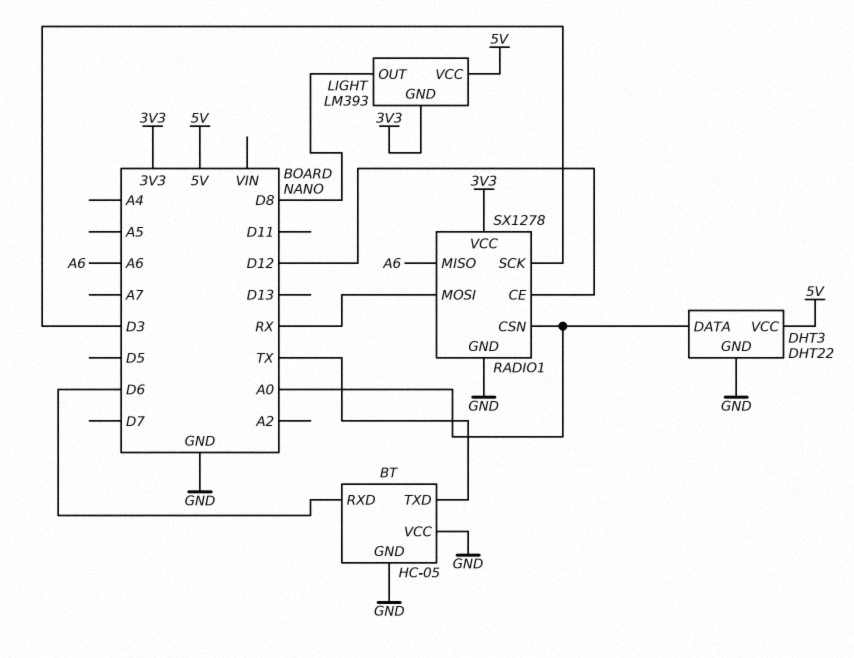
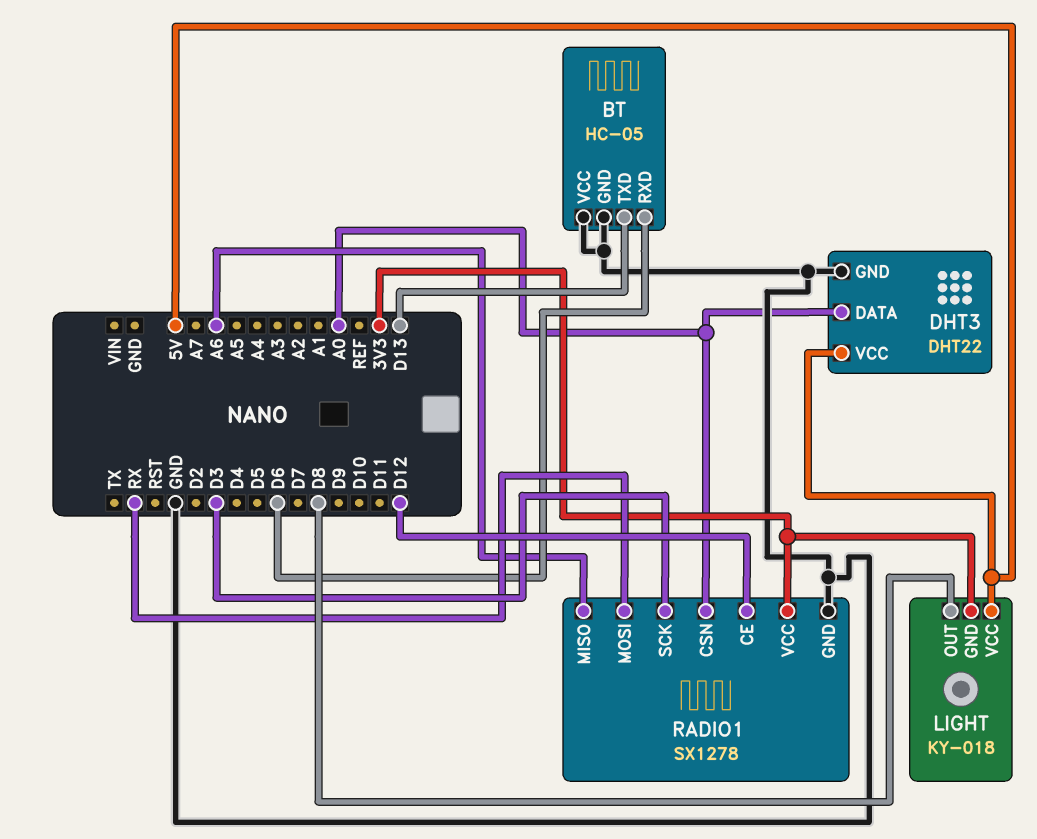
BT pin TXD: TX -> D13
LIGHT: LM393 -> KY-018

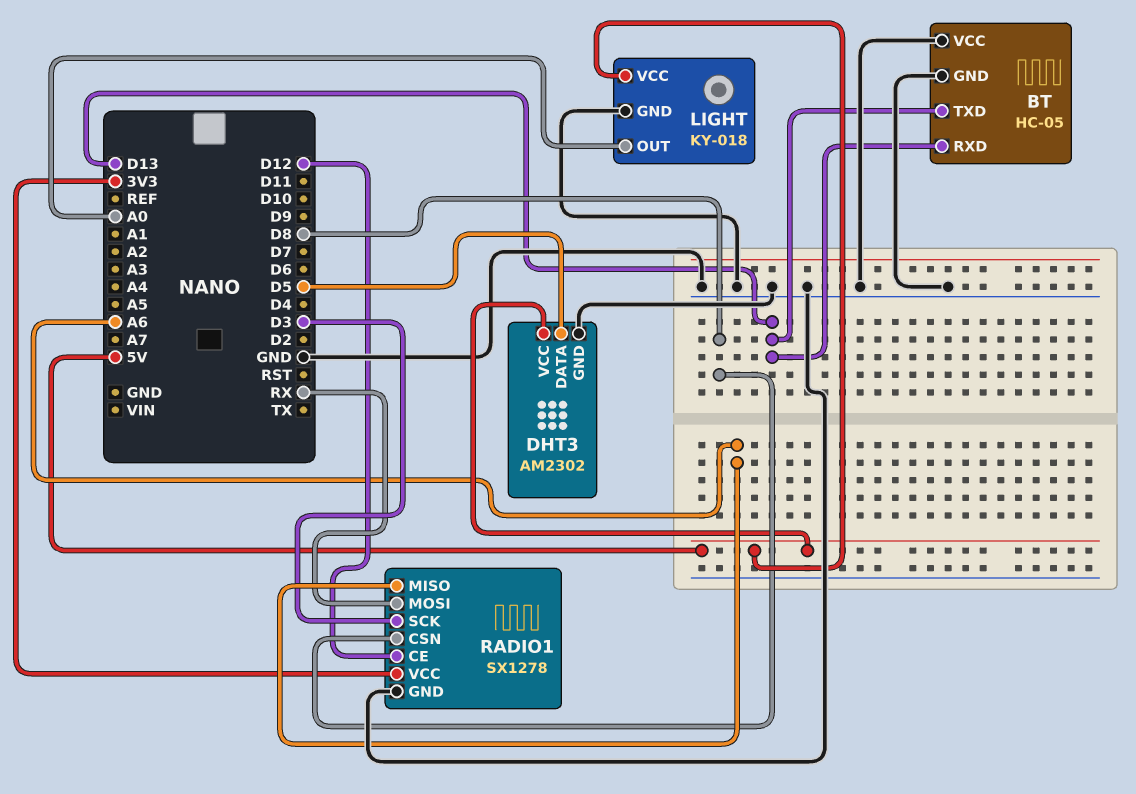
BT pin RXD: D6 -> D13
DHT3: DHT22 -> AM2302
DHT3 pin DATA: A0 -> D5
LIGHT pin GND: 3V3 -> GND
LIGHT pin OUT: D8 -> A0
RADIO1 pin CSN: A0 -> D8

